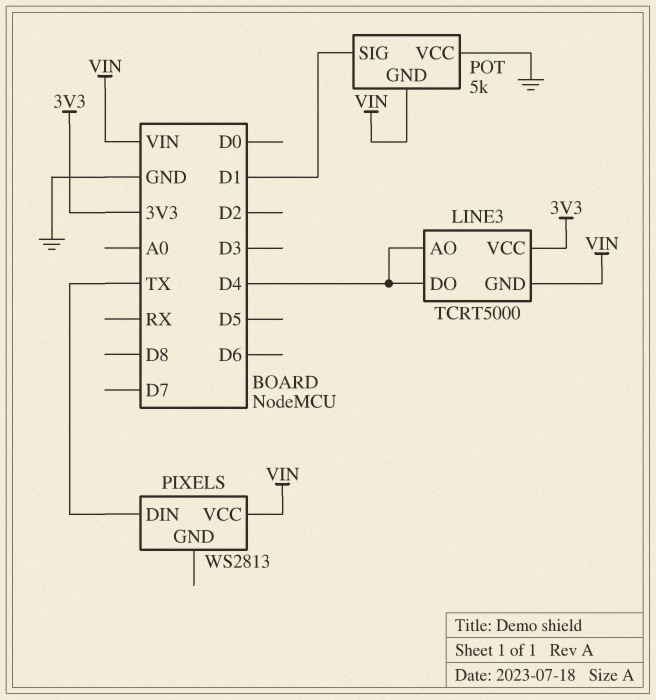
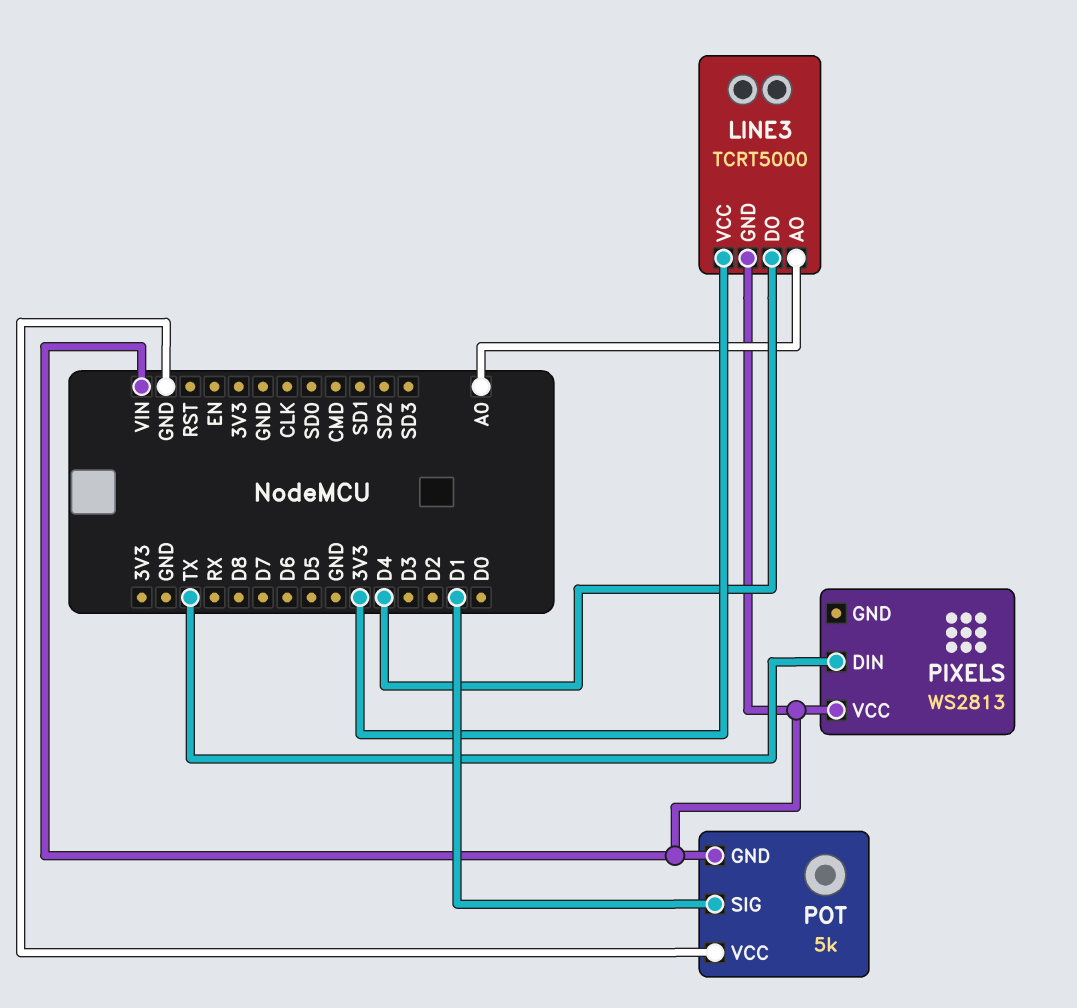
LINE3 pin AO: D4 -> A0

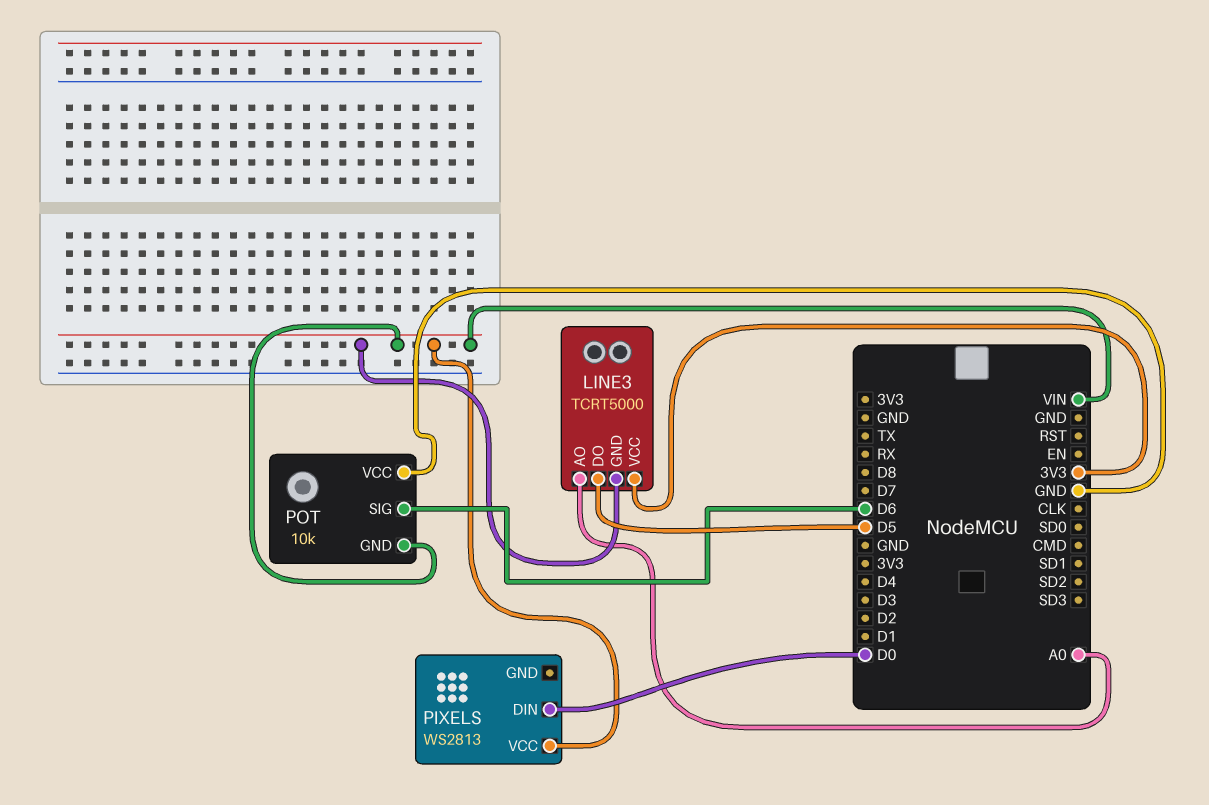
LINE3 pin DO: D4 -> D5
PIXELS pin DIN: TX -> D0
POT: 5k -> 10k
POT pin SIG: D1 -> D6

